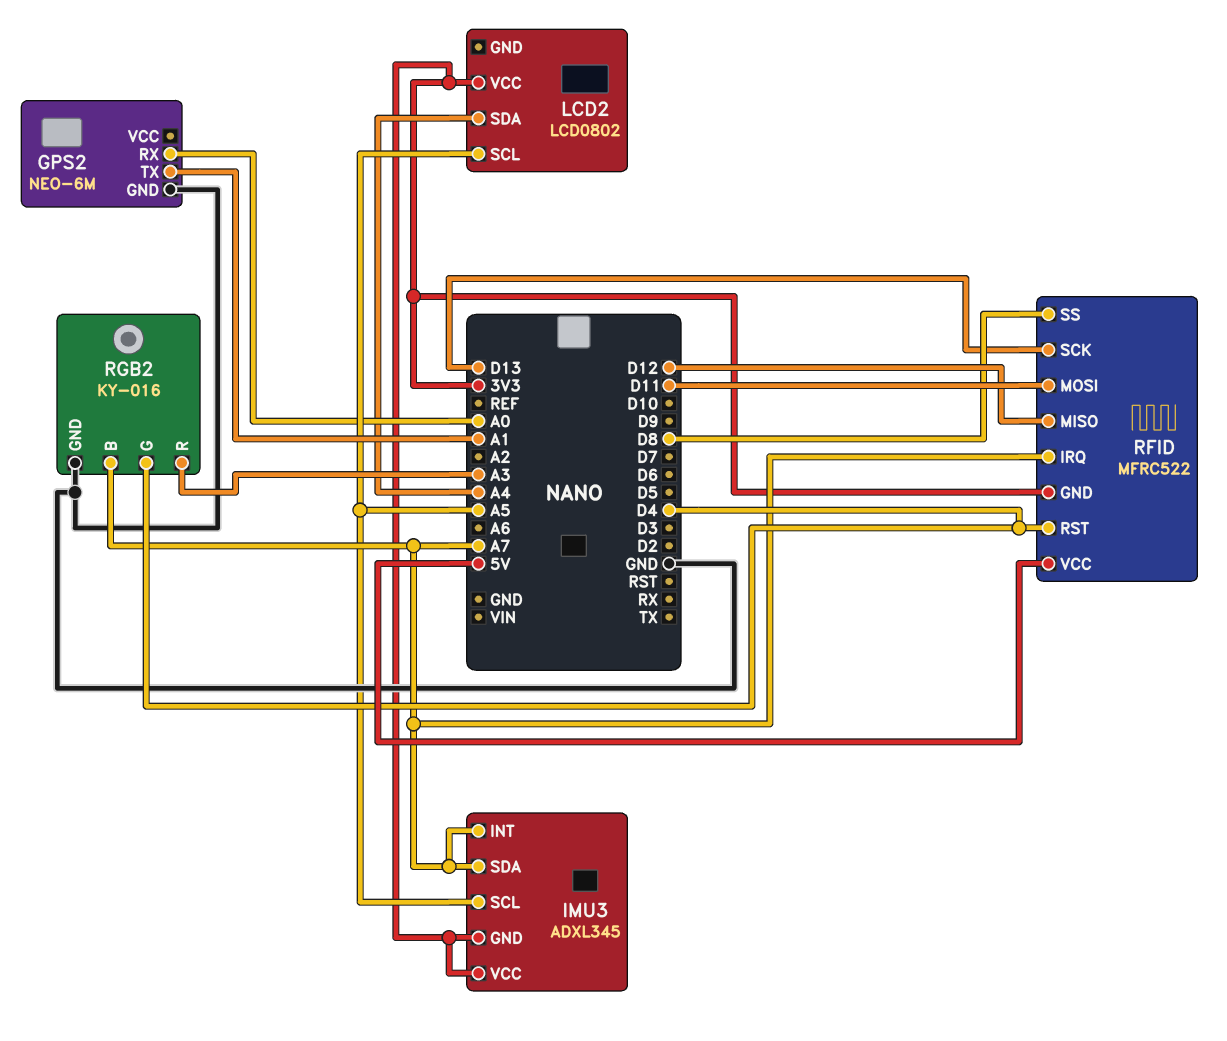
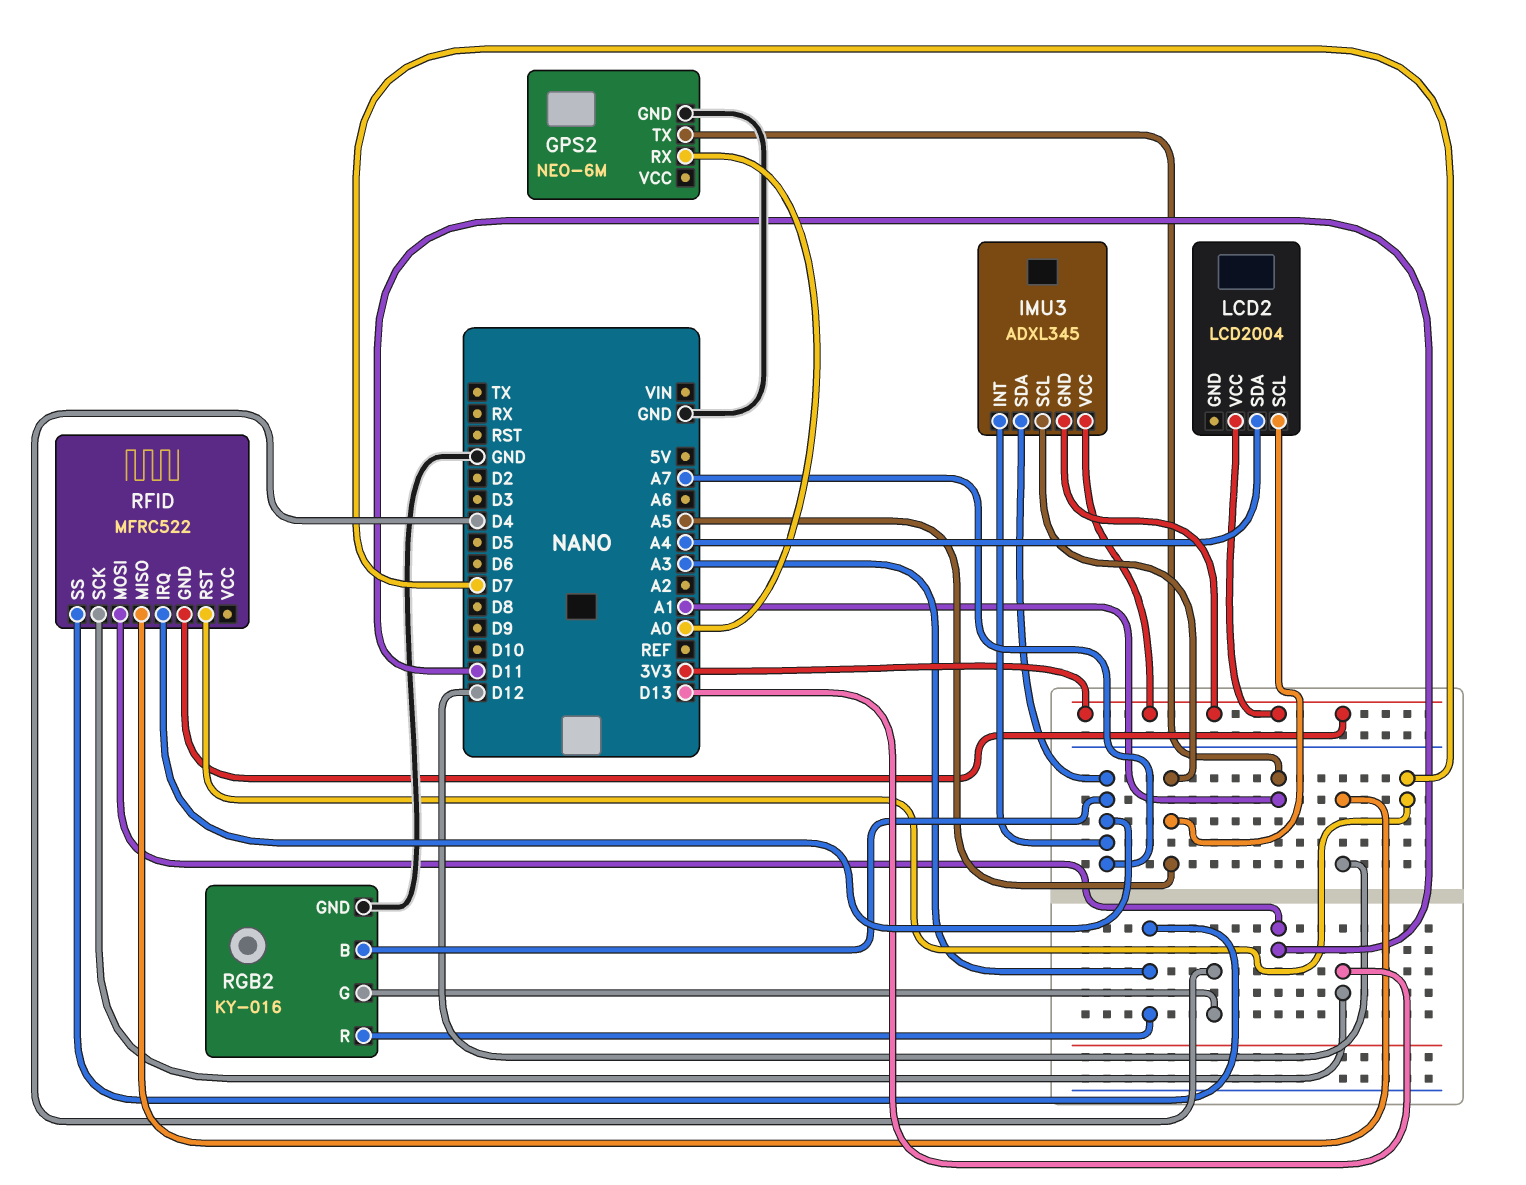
LCD2: LCD0802 -> LCD2004
RFID pin RST: D4 -> D7
RFID pin SS: D8 -> A3
RFID pin VCC: 5V -> none

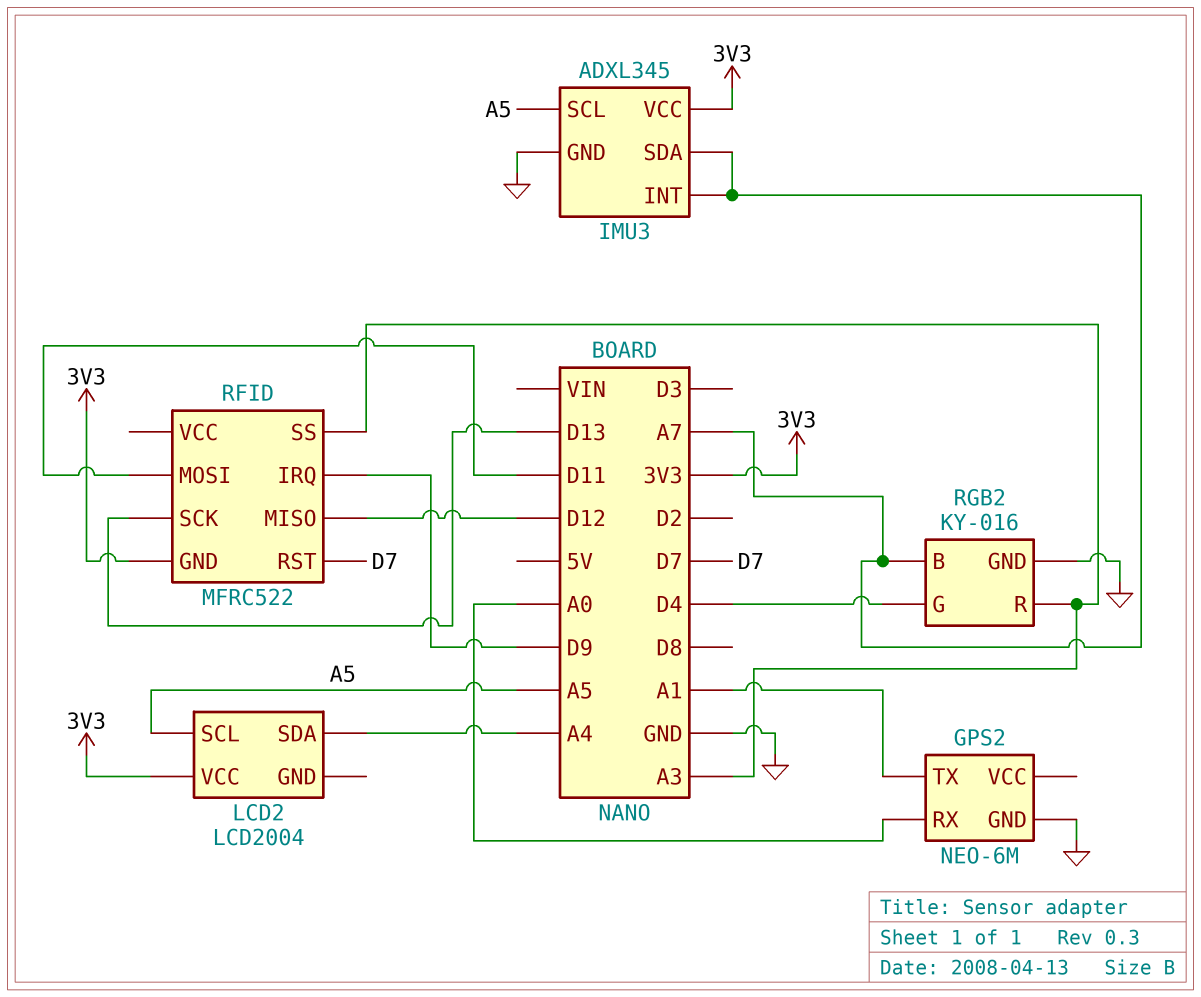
IMU3 pin GND: 3V3 -> GND
RFID pin IRQ: A7 -> D9

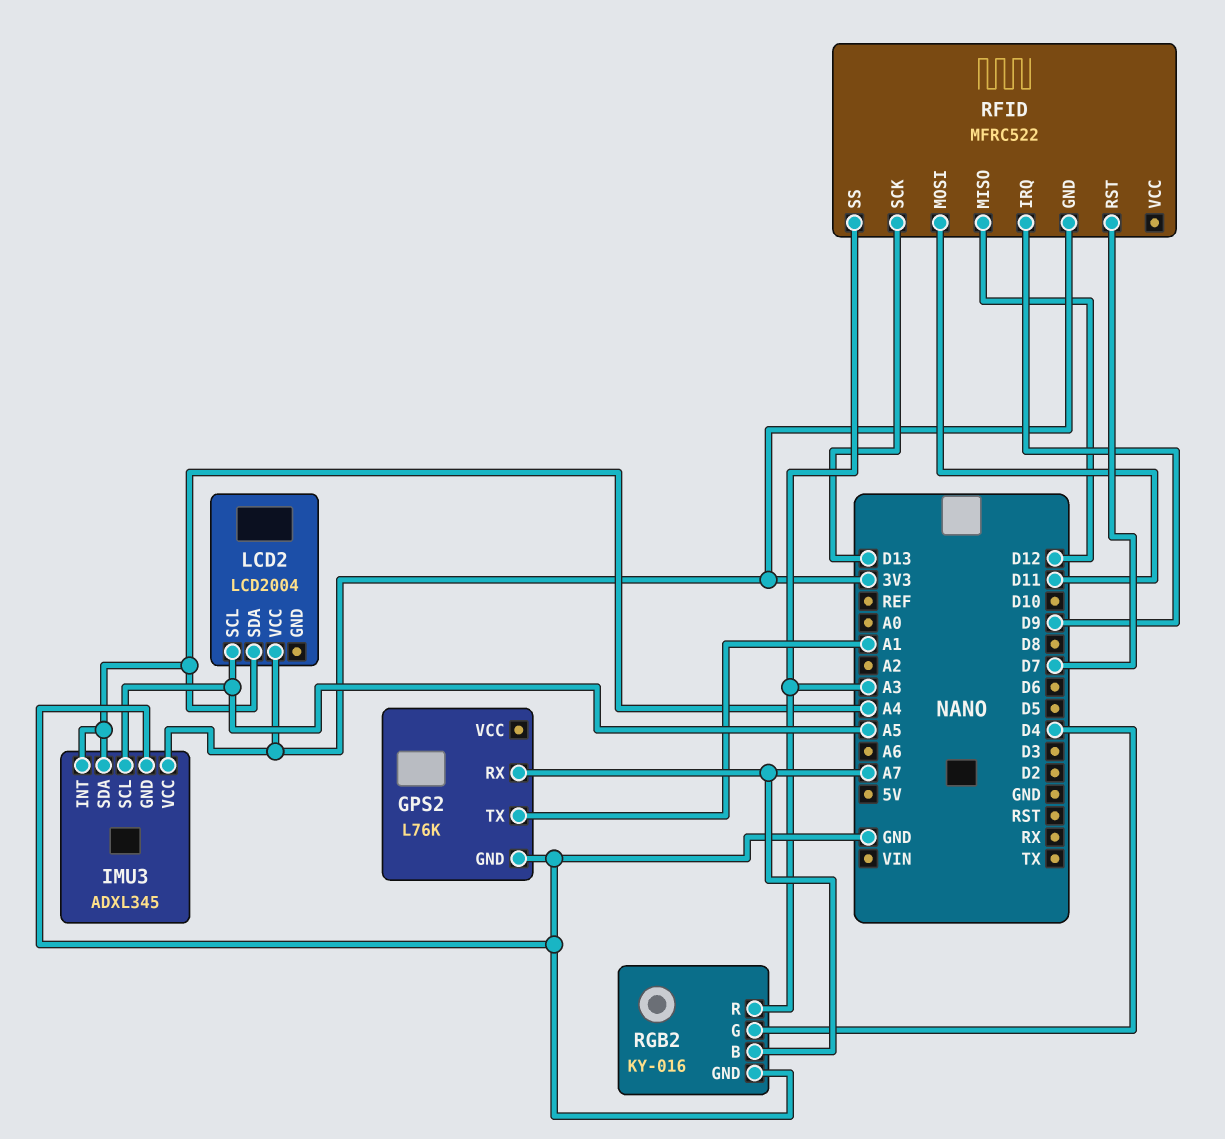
GPS2: NEO-6M -> L76K
GPS2 pin RX: A0 -> A7
IMU3 pin INT: A7 -> A4
IMU3 pin SDA: A7 -> A4

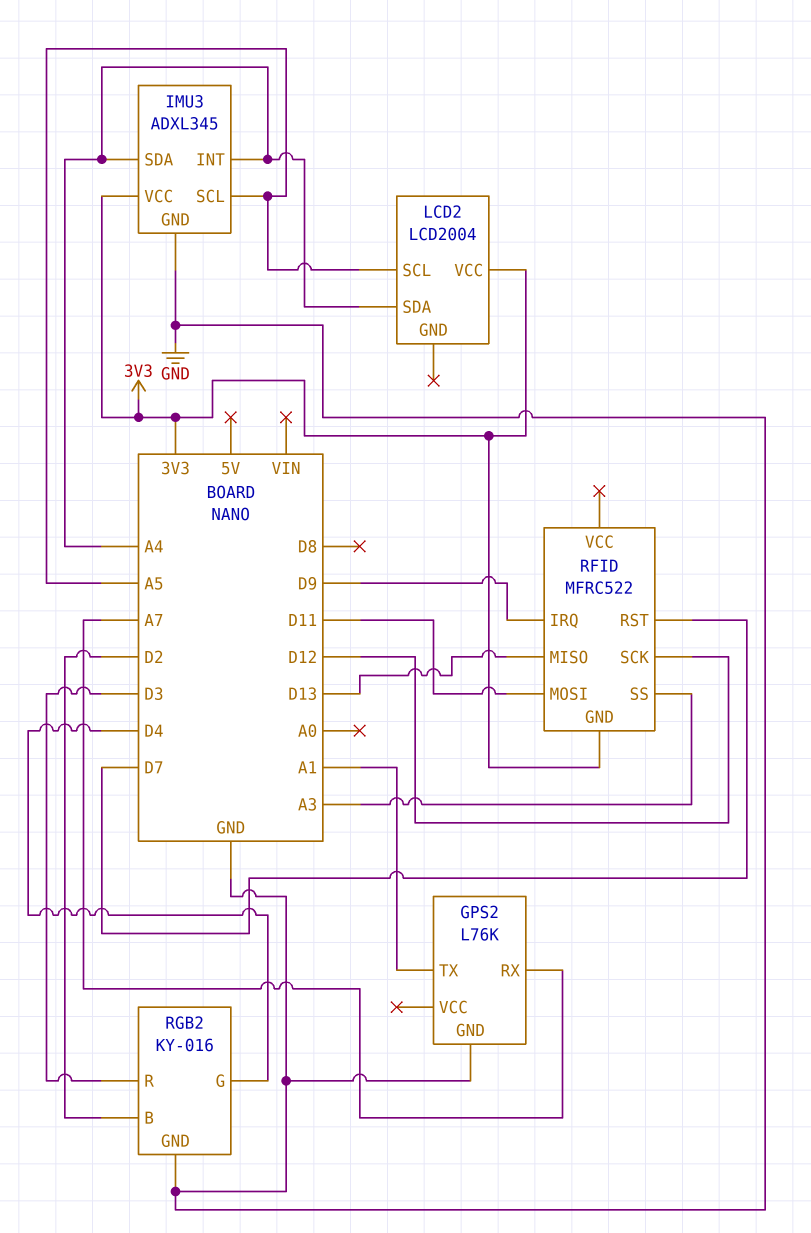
RFID pin MISO: D12 -> D13
RFID pin SCK: D13 -> D12
RGB2 pin B: A7 -> D2
RGB2 pin R: A3 -> D3

